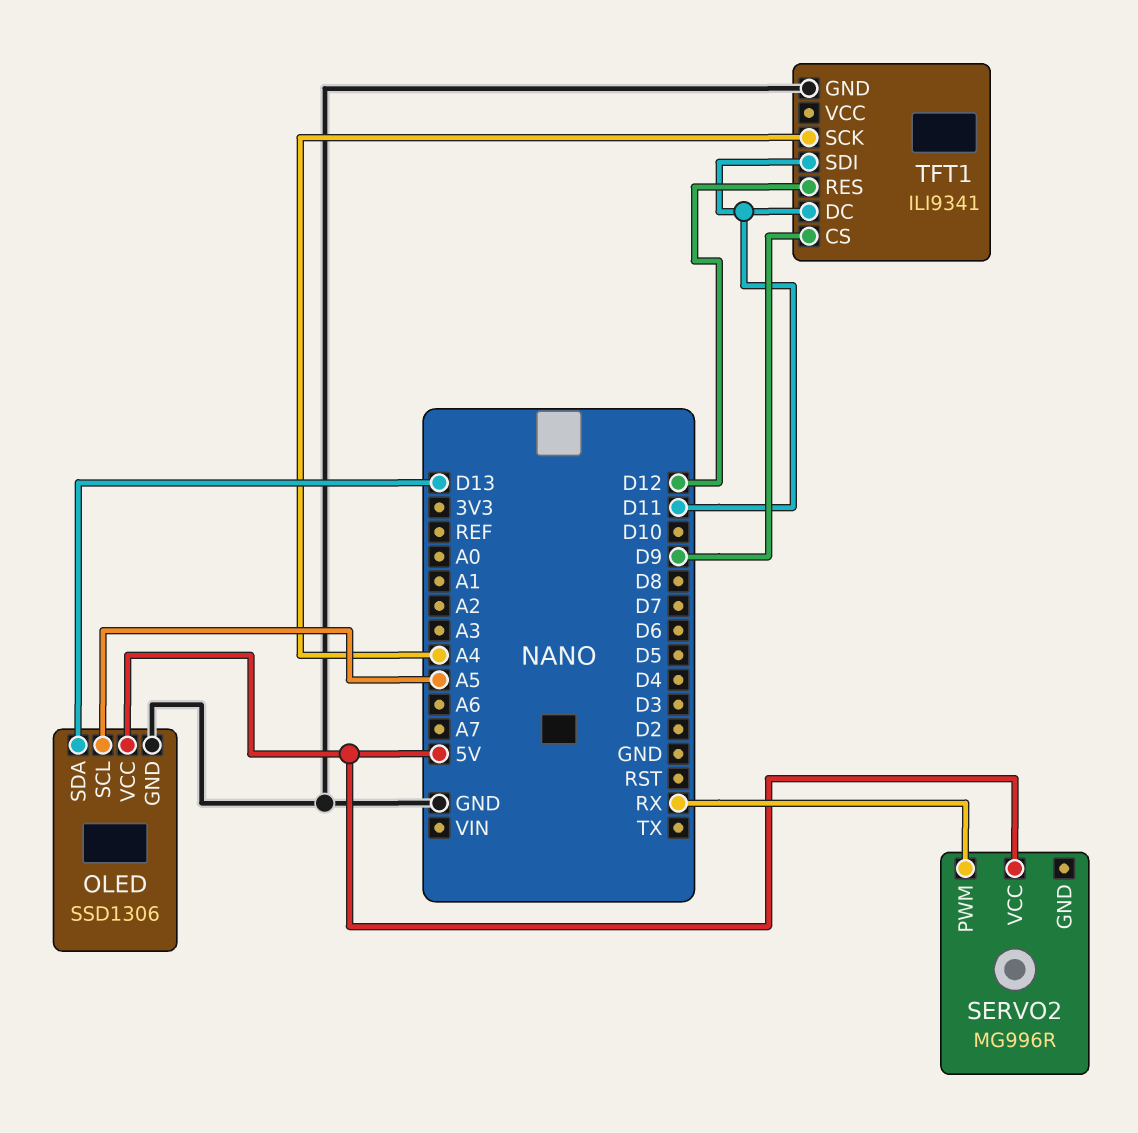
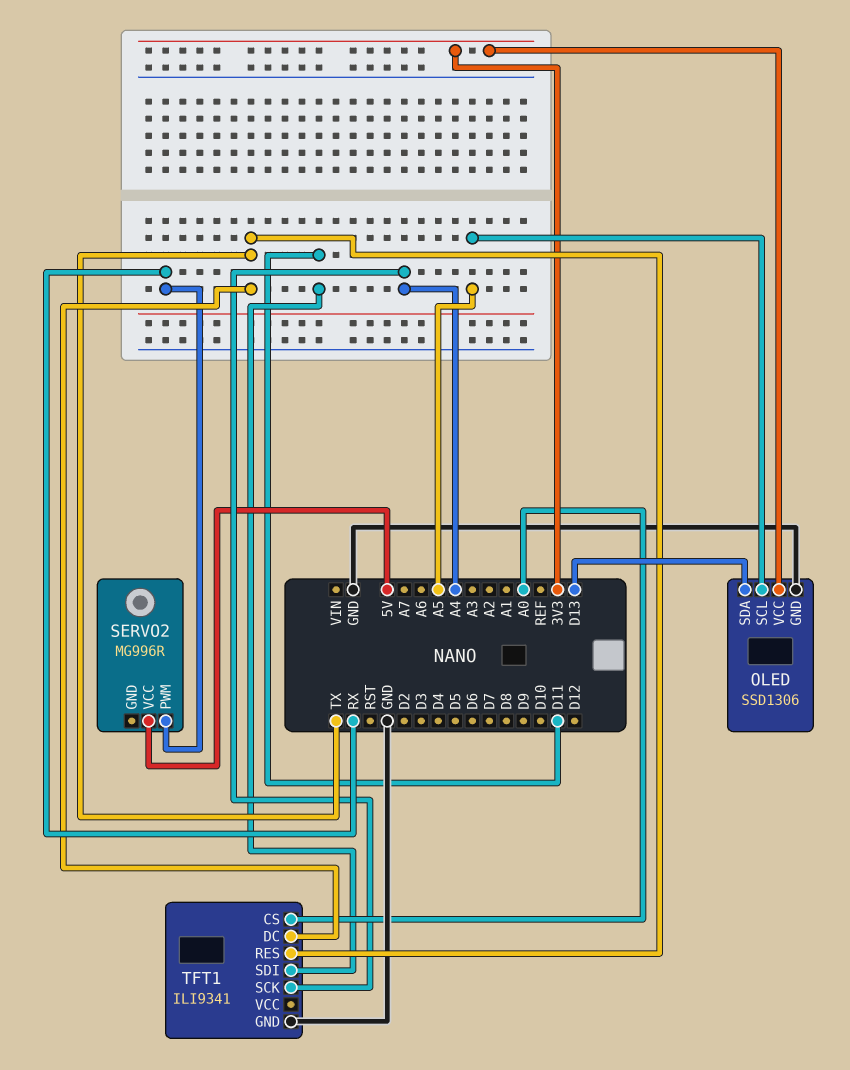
OLED pin VCC: 5V -> 3V3
TFT1 pin CS: D9 -> A0
TFT1 pin DC: D11 -> TX
TFT1 pin RES: D12 -> TX

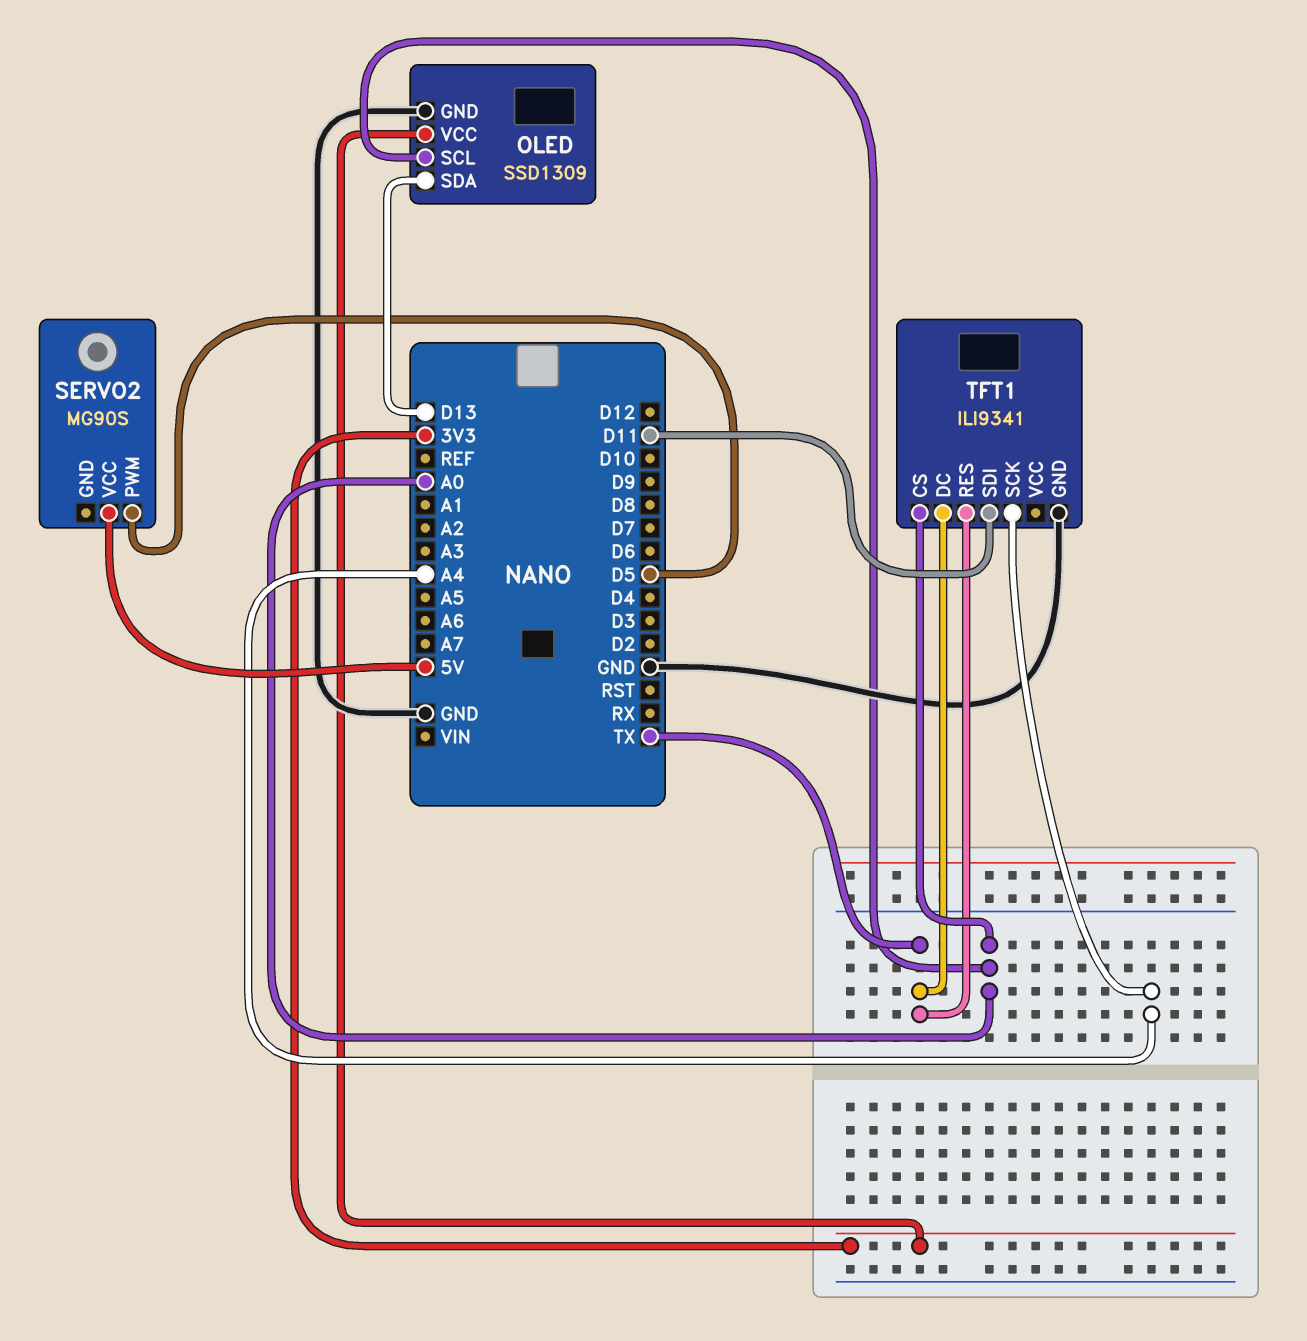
OLED: SSD1306 -> SSD1309
OLED pin SCL: A5 -> A0
SERVO2: MG996R -> MG90S
SERVO2 pin PWM: RX -> D5

